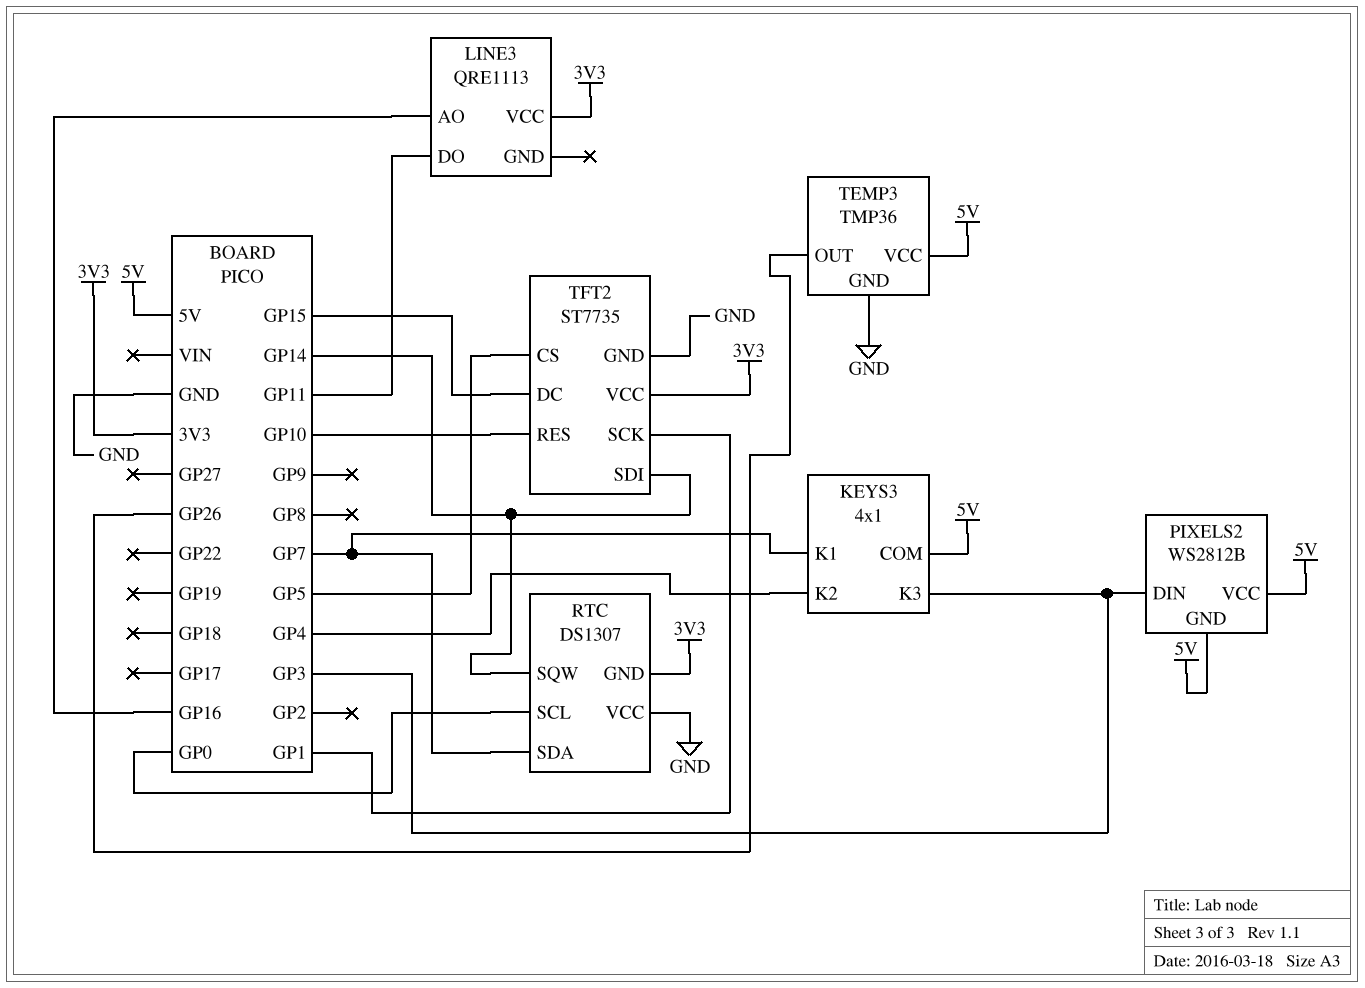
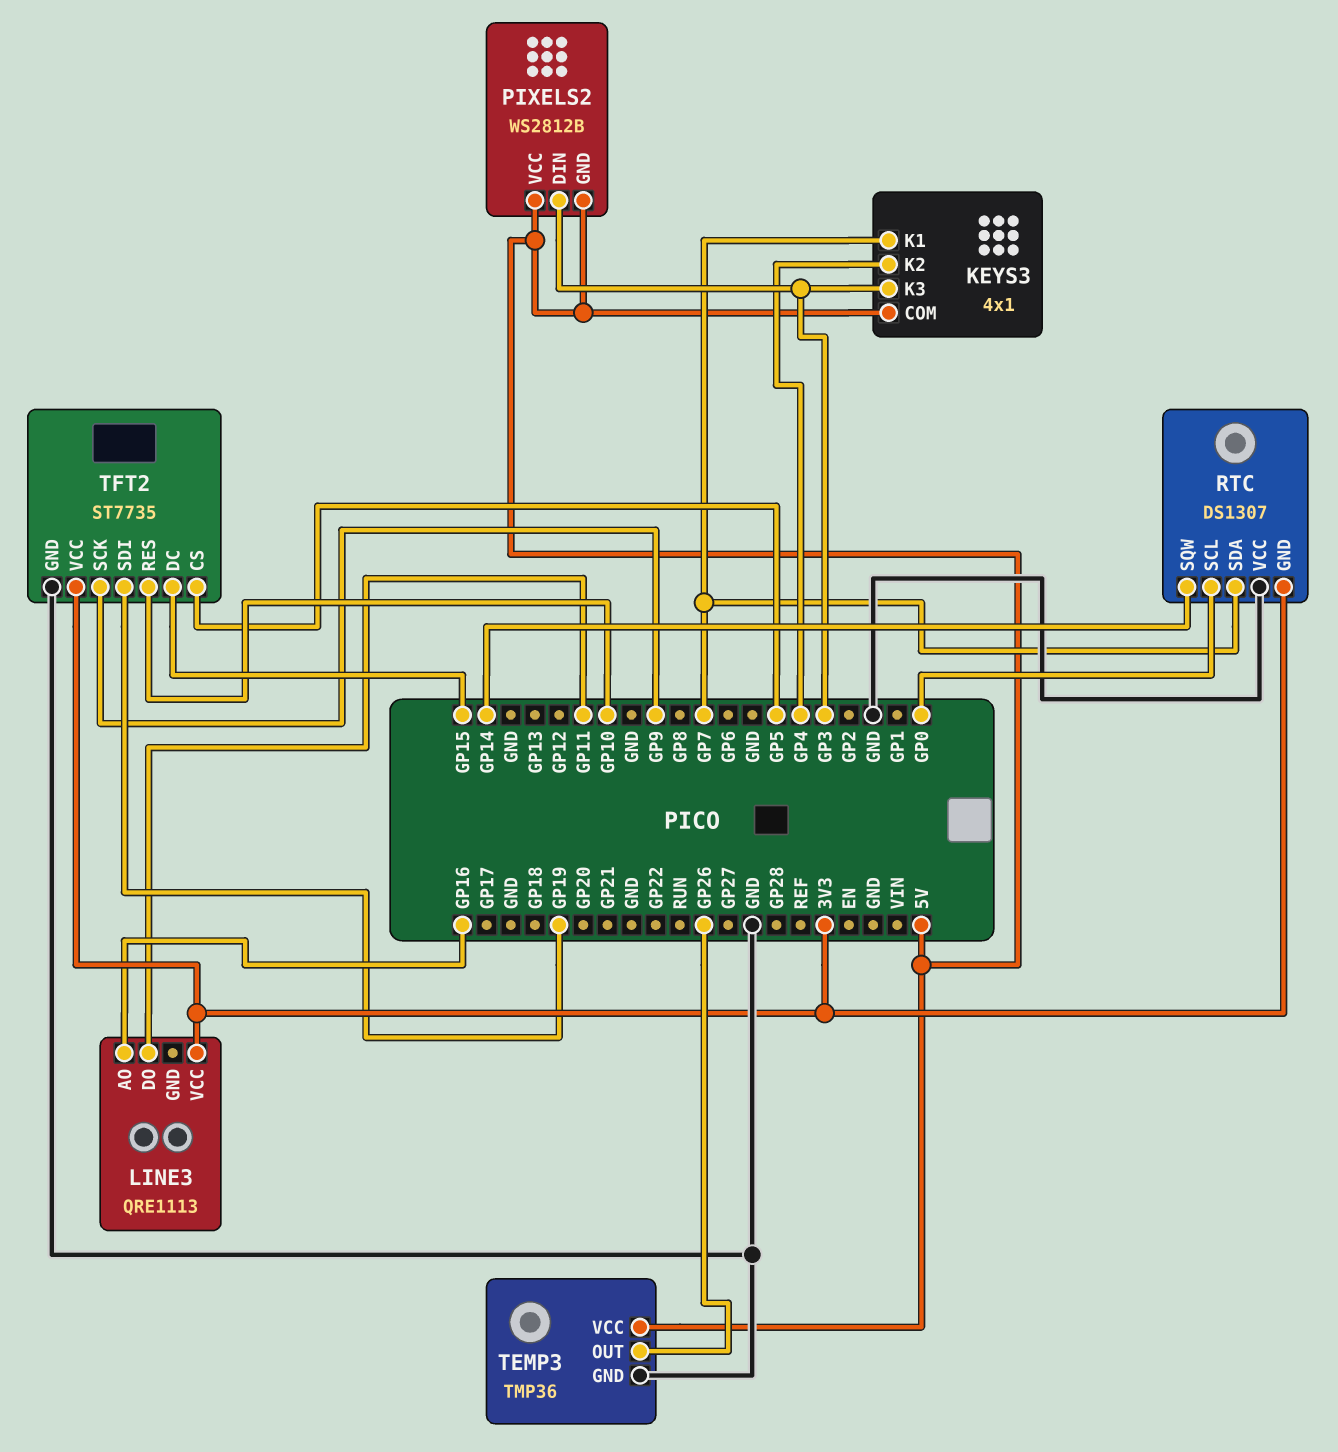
TFT2 pin SCK: GP1 -> GP9
TFT2 pin SDI: GP14 -> GP19

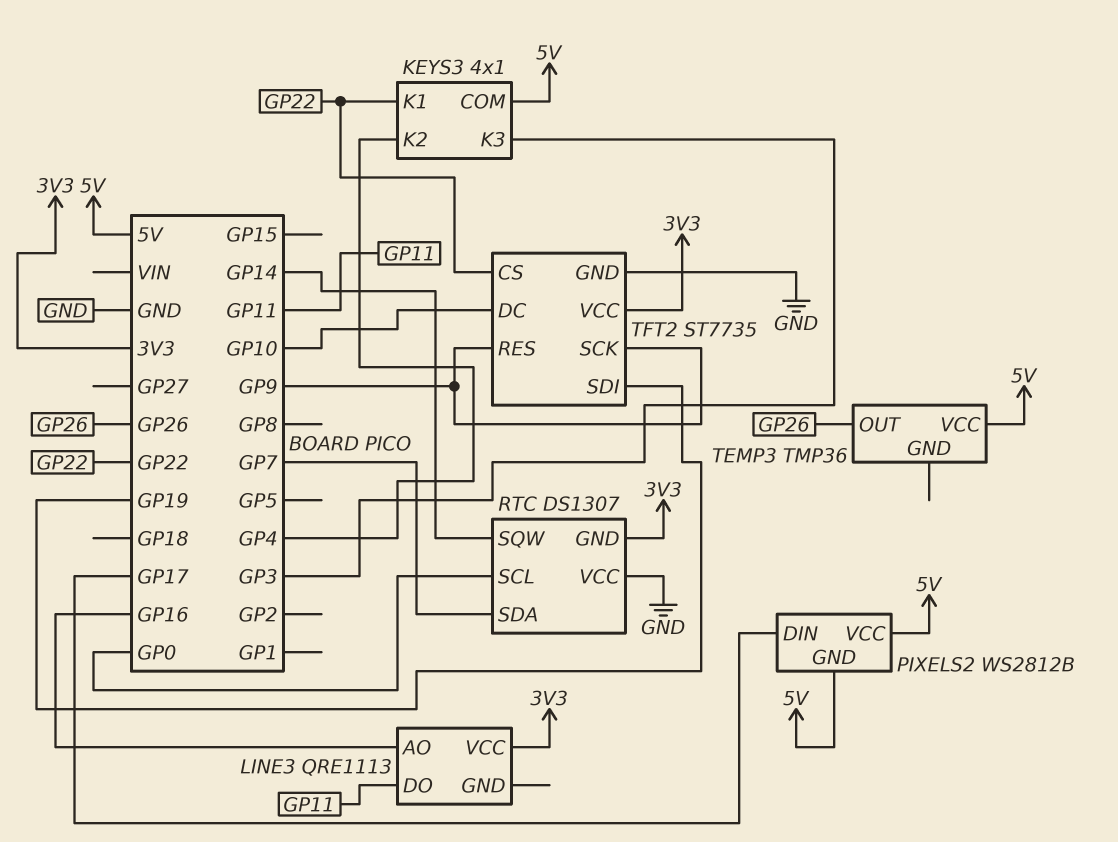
KEYS3 pin K1: GP7 -> GP22
PIXELS2 pin DIN: GP3 -> GP17
TEMP3 pin GND: GND -> none
TFT2 pin CS: GP5 -> GP22
TFT2 pin DC: GP15 -> GP10
TFT2 pin RES: GP10 -> GP9

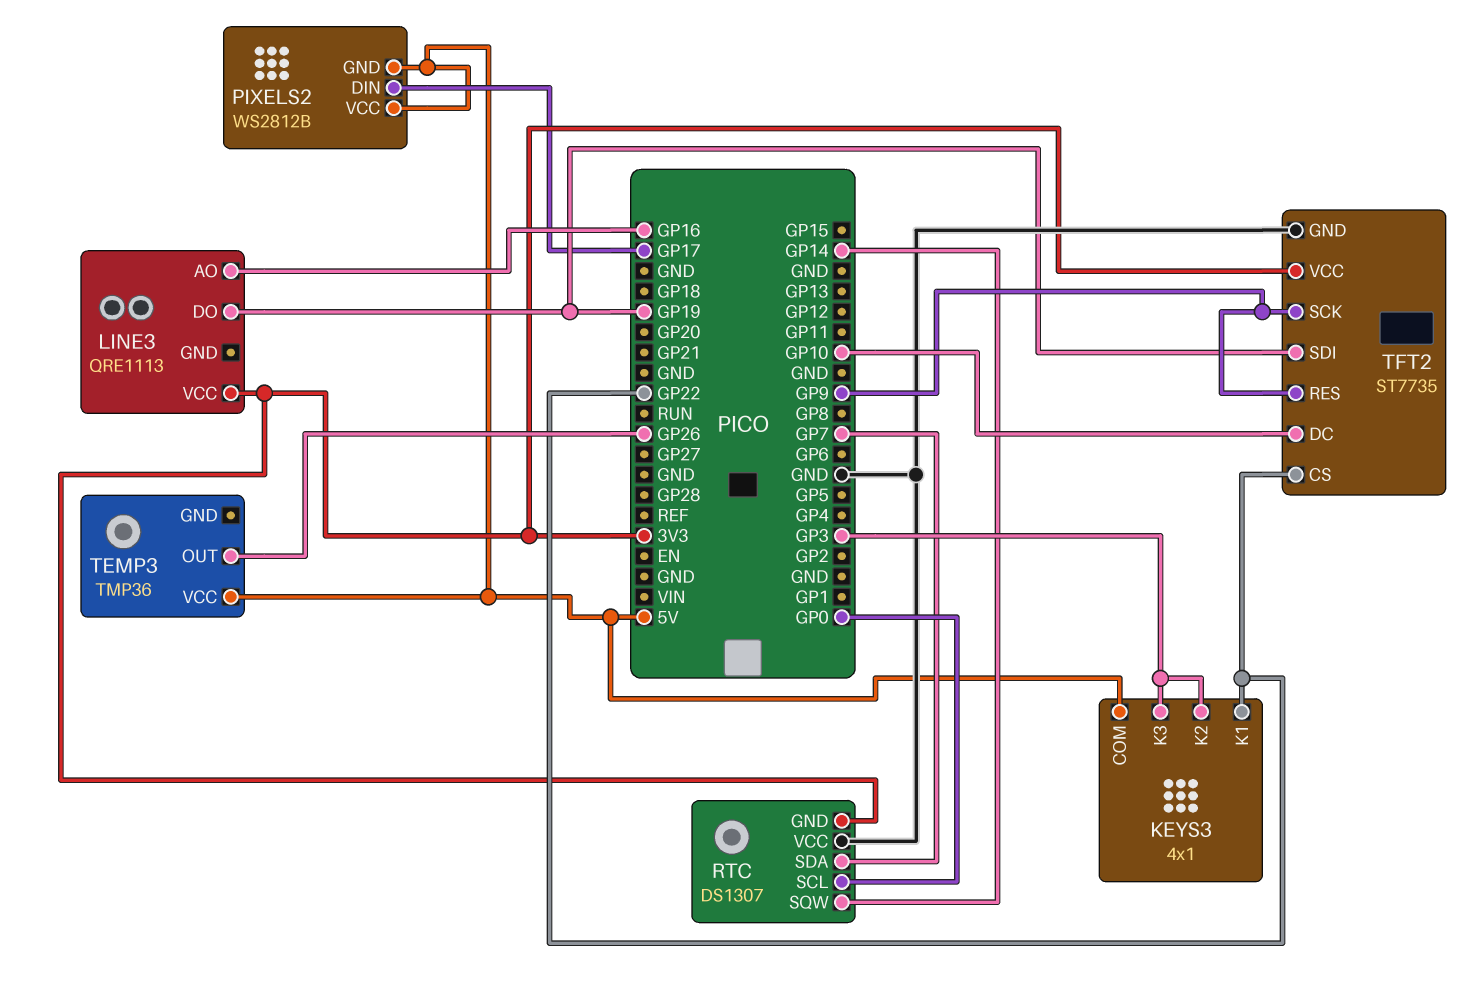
KEYS3 pin K2: GP4 -> GP3
LINE3 pin DO: GP11 -> GP19

